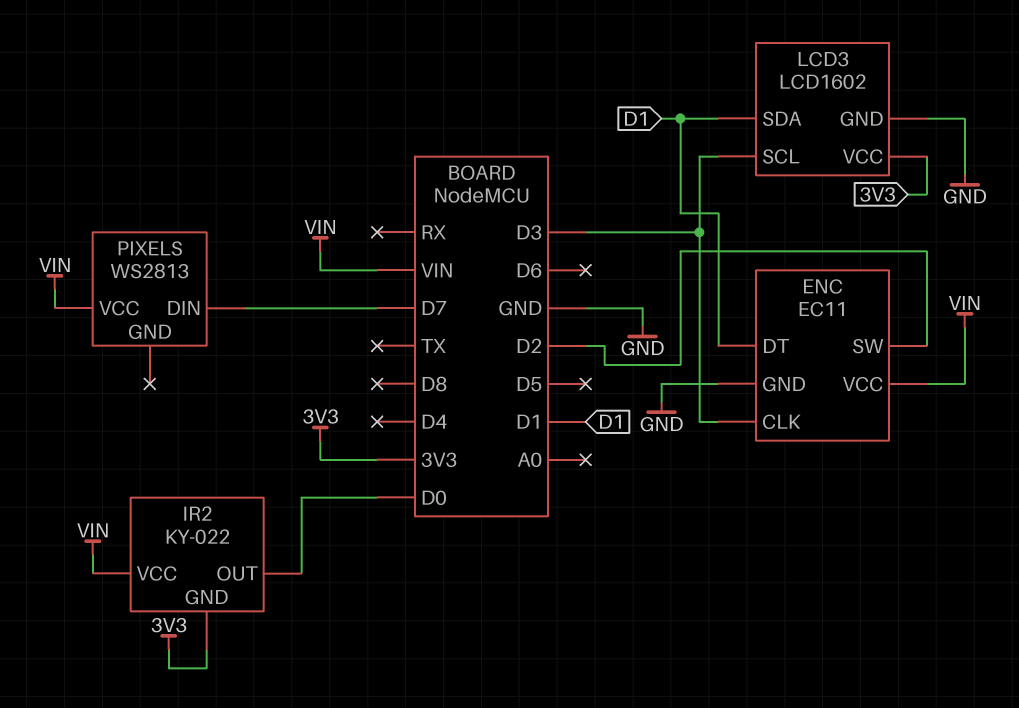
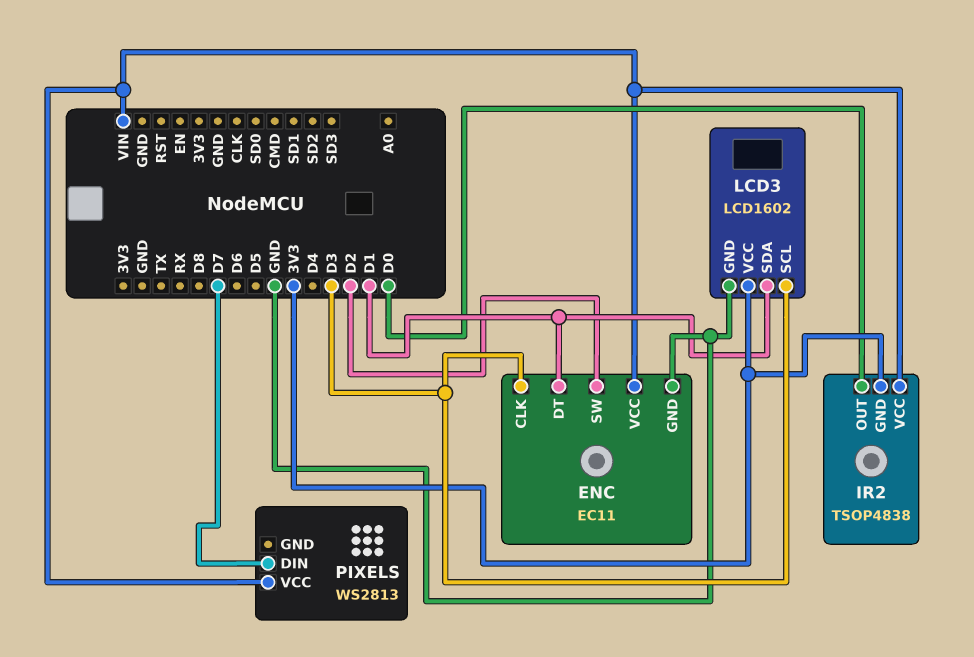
IR2: KY-022 -> TSOP4838

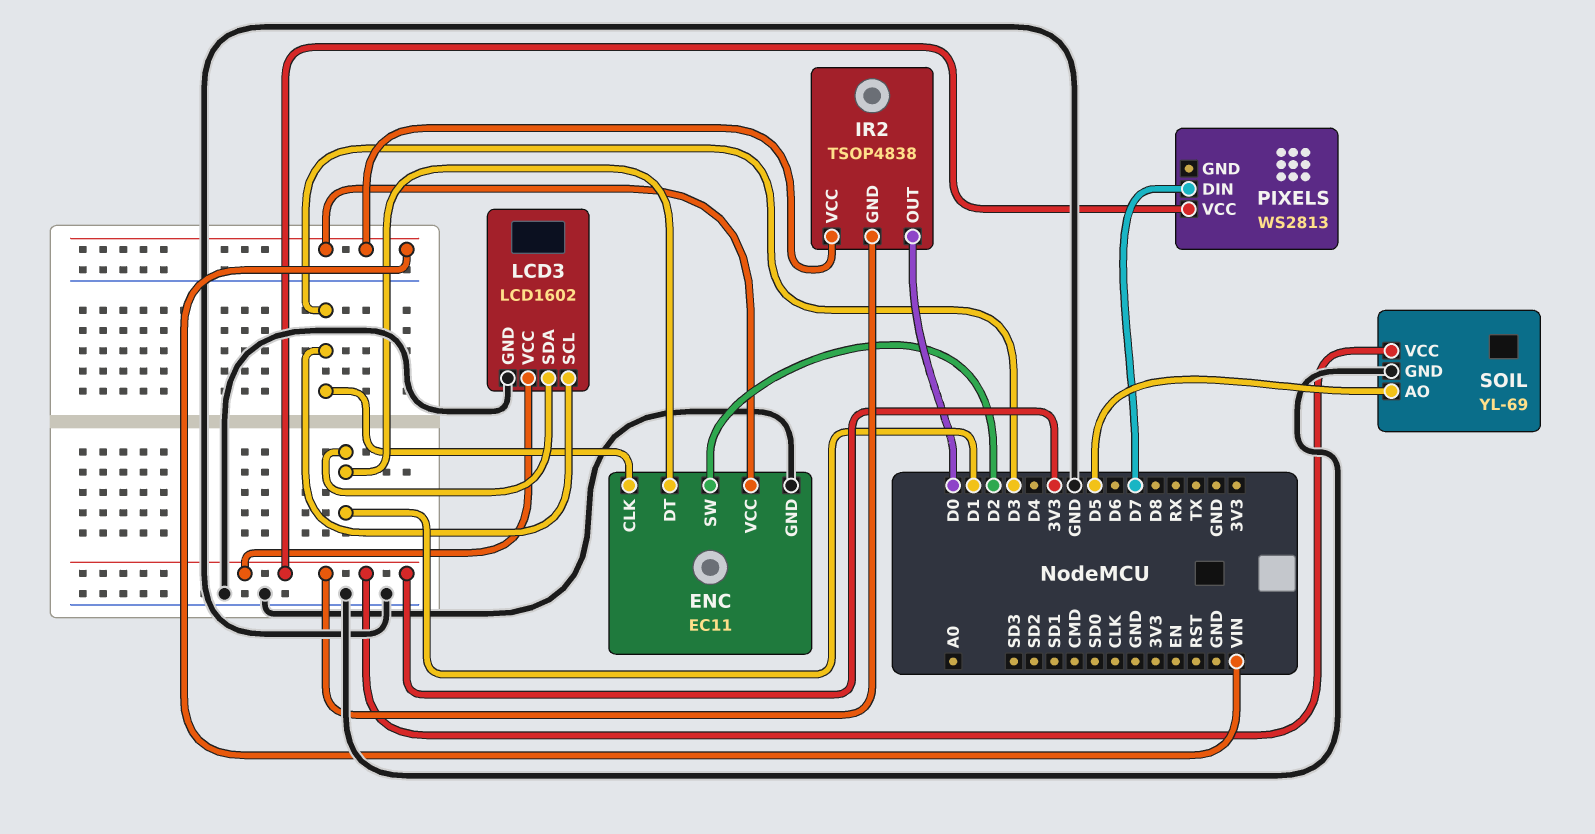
PIXELS pin VCC: VIN -> 3V3
SOIL: none -> YL-69
SOIL pin AO: none -> D5
SOIL pin GND: none -> GND
SOIL pin VCC: none -> 3V3

